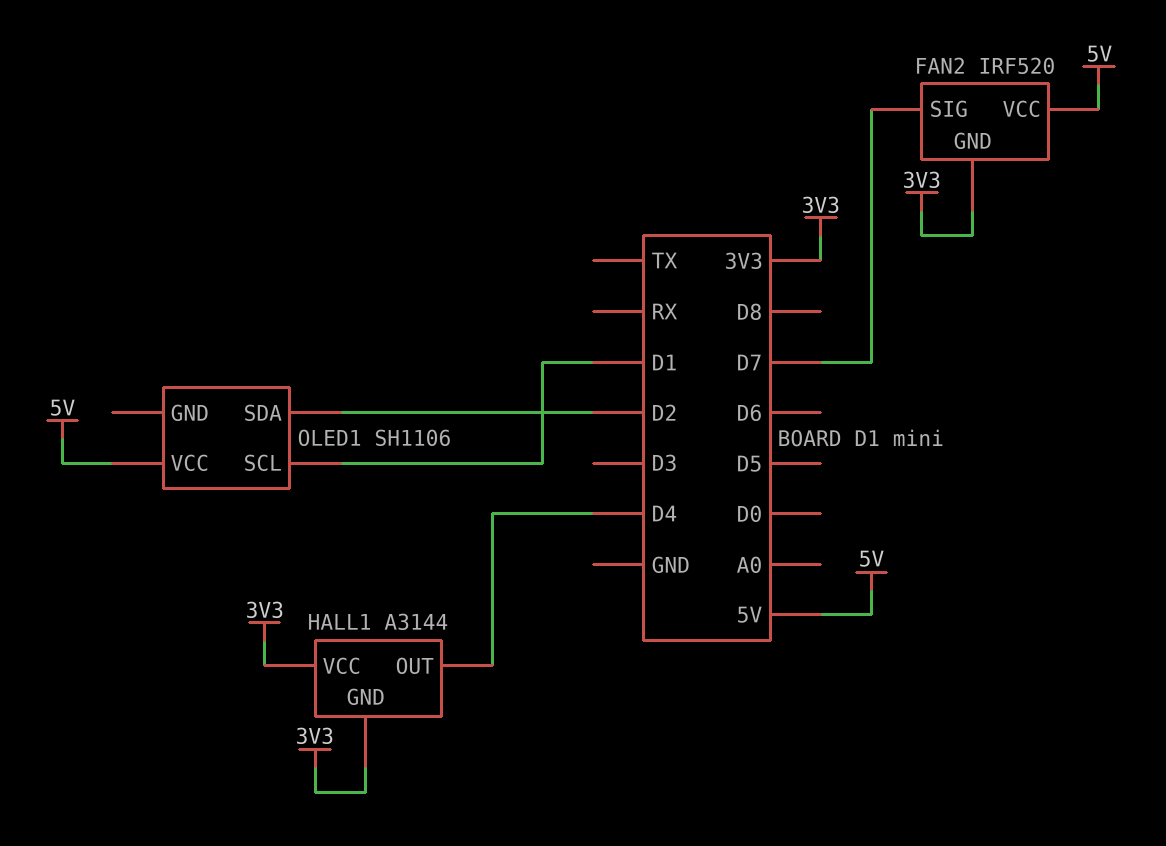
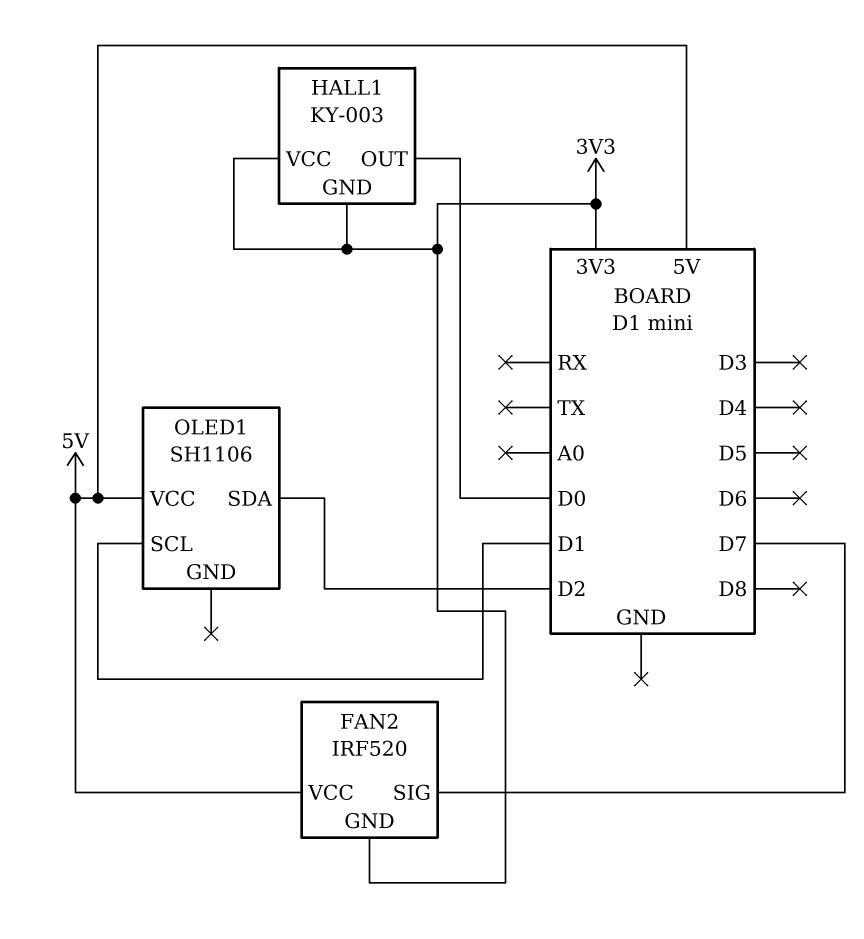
HALL1: A3144 -> KY-003
HALL1 pin OUT: D4 -> D0

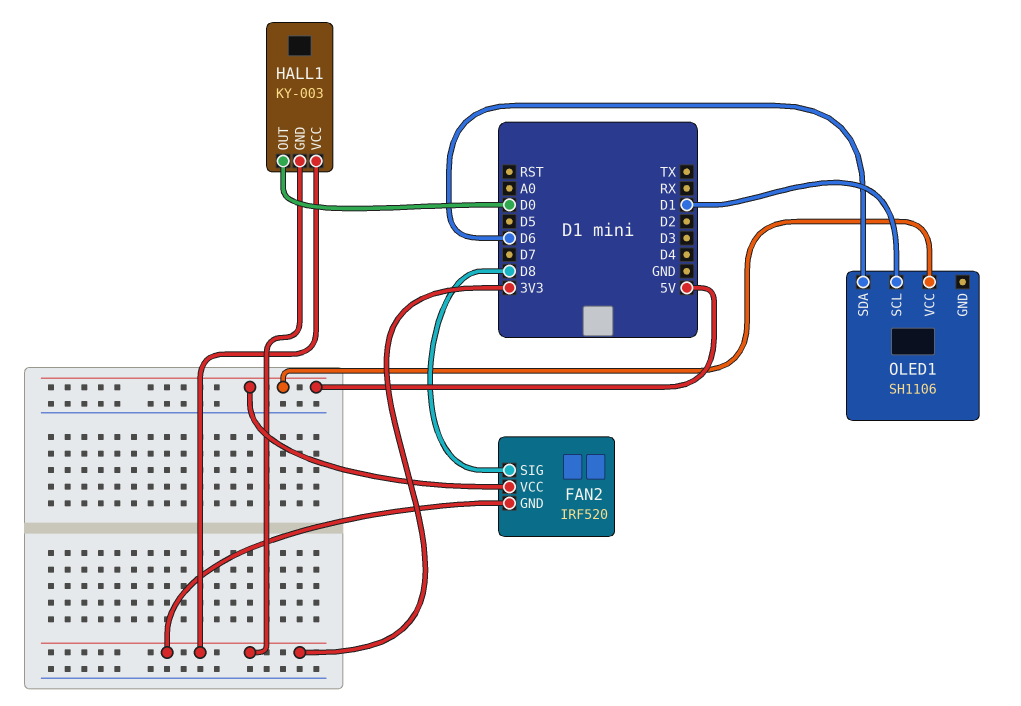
FAN2 pin SIG: D7 -> D8
OLED1 pin SDA: D2 -> D6

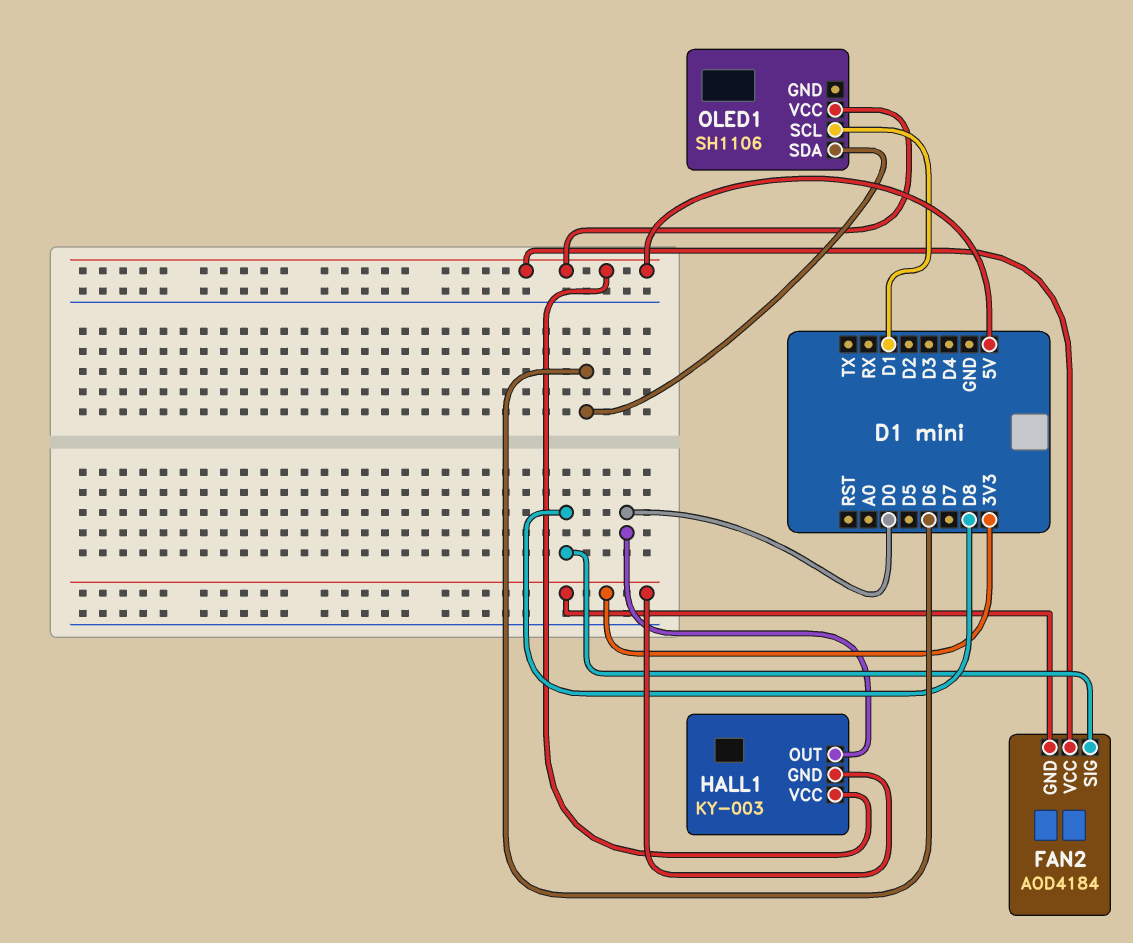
FAN2: IRF520 -> AOD4184
HALL1 pin VCC: 3V3 -> 5V

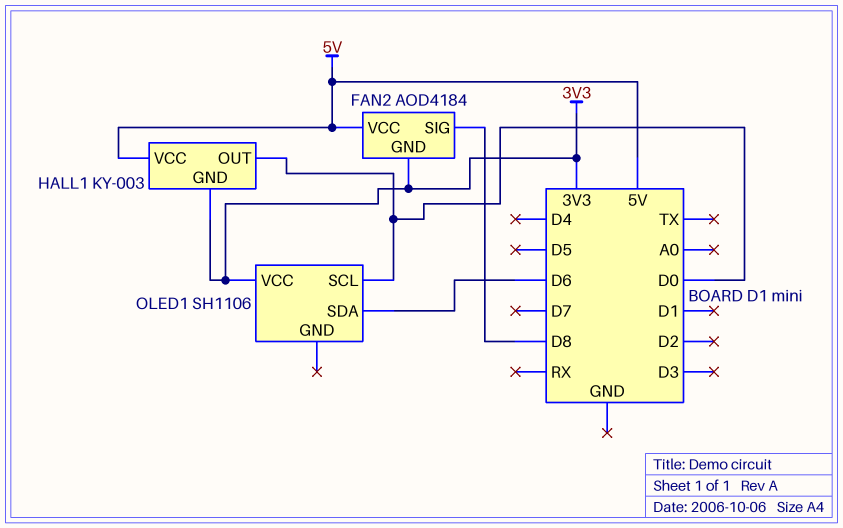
OLED1 pin SCL: D1 -> D0
OLED1 pin VCC: 5V -> 3V3

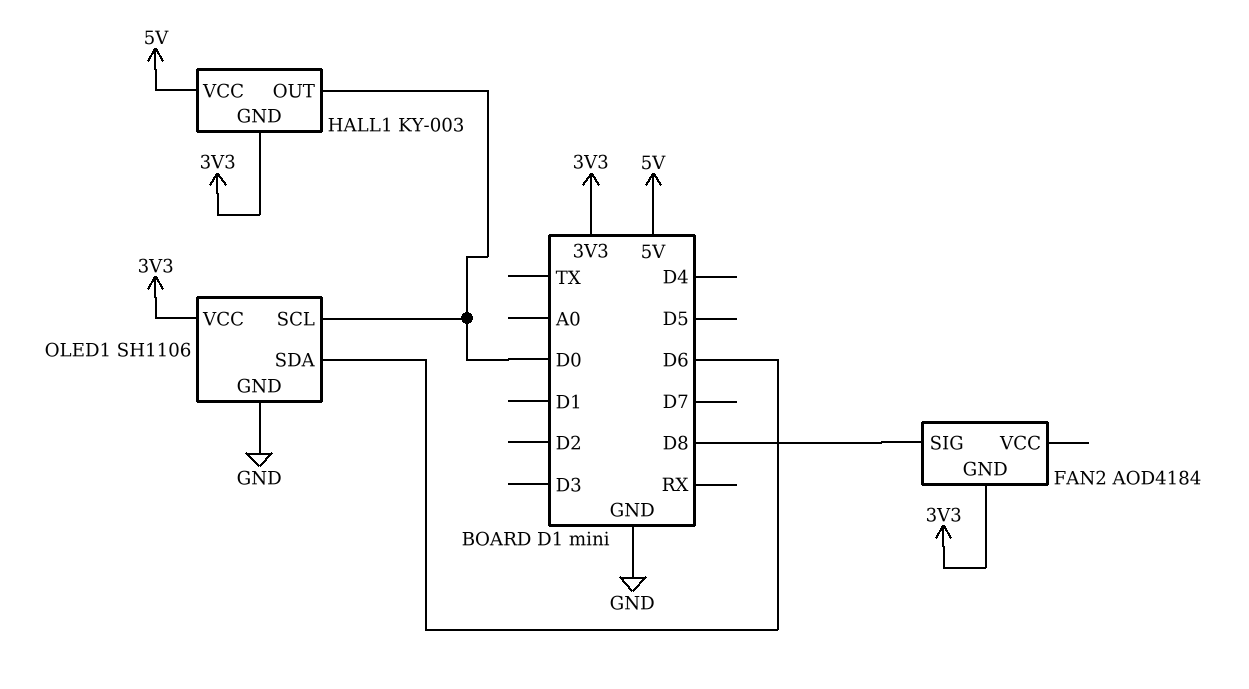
FAN2 pin VCC: 5V -> none
OLED1 pin GND: none -> GND

